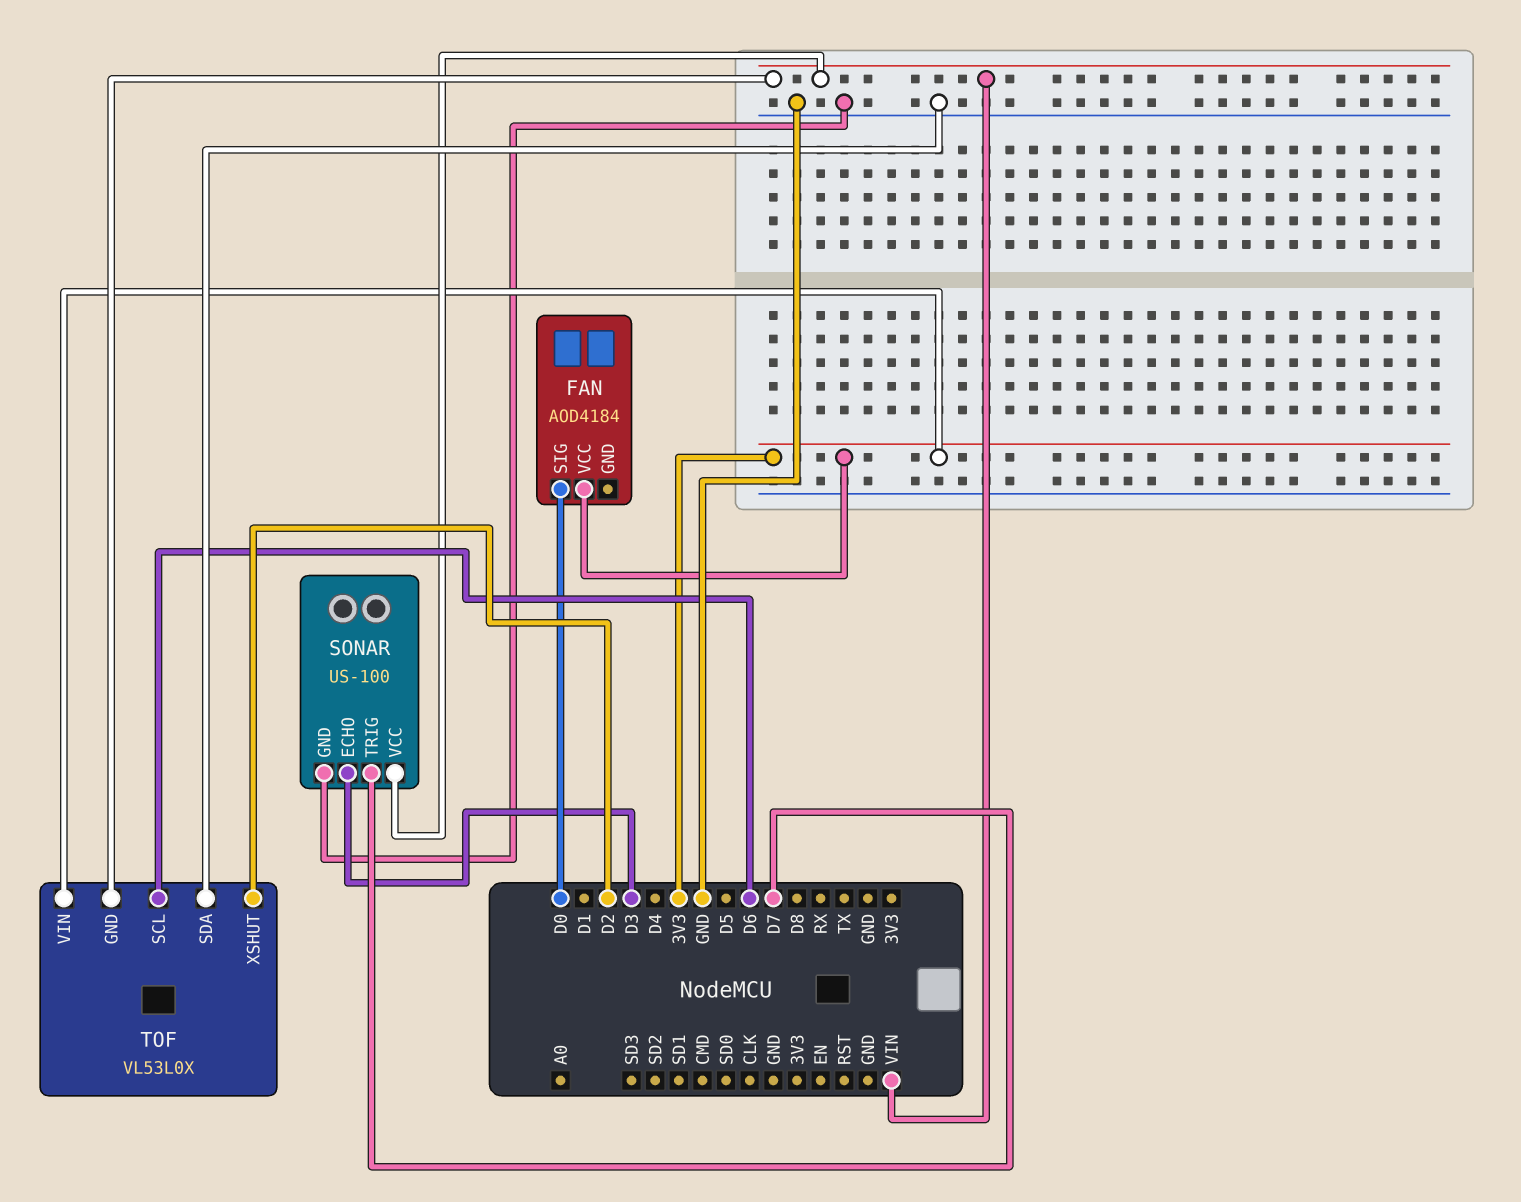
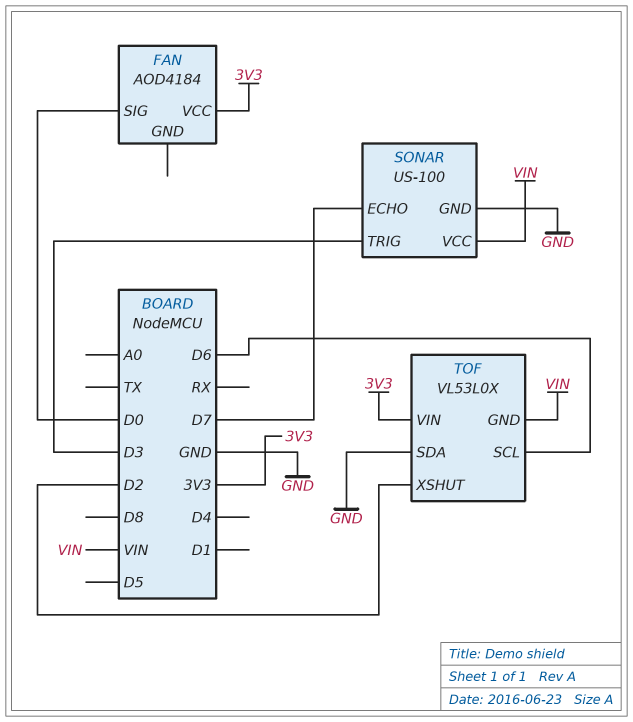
SONAR pin ECHO: D3 -> D7
SONAR pin TRIG: D7 -> D3

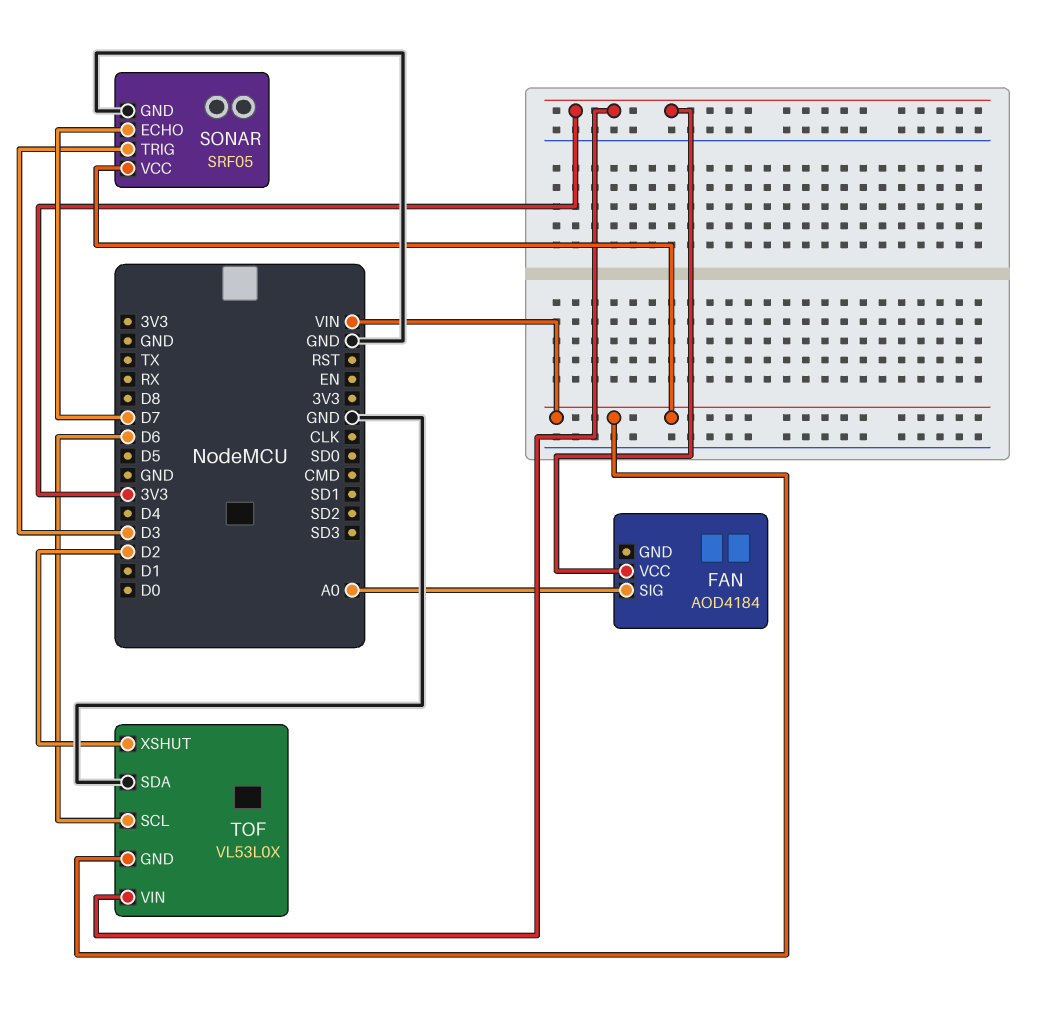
FAN pin SIG: D0 -> A0
SONAR: US-100 -> SRF05

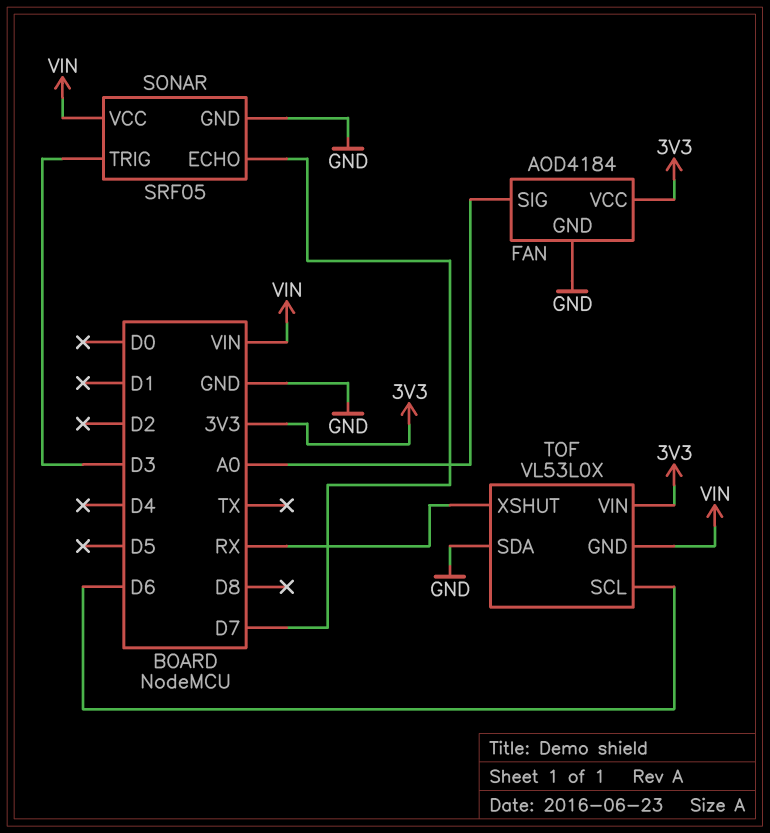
FAN pin GND: none -> GND
TOF pin XSHUT: D2 -> RX

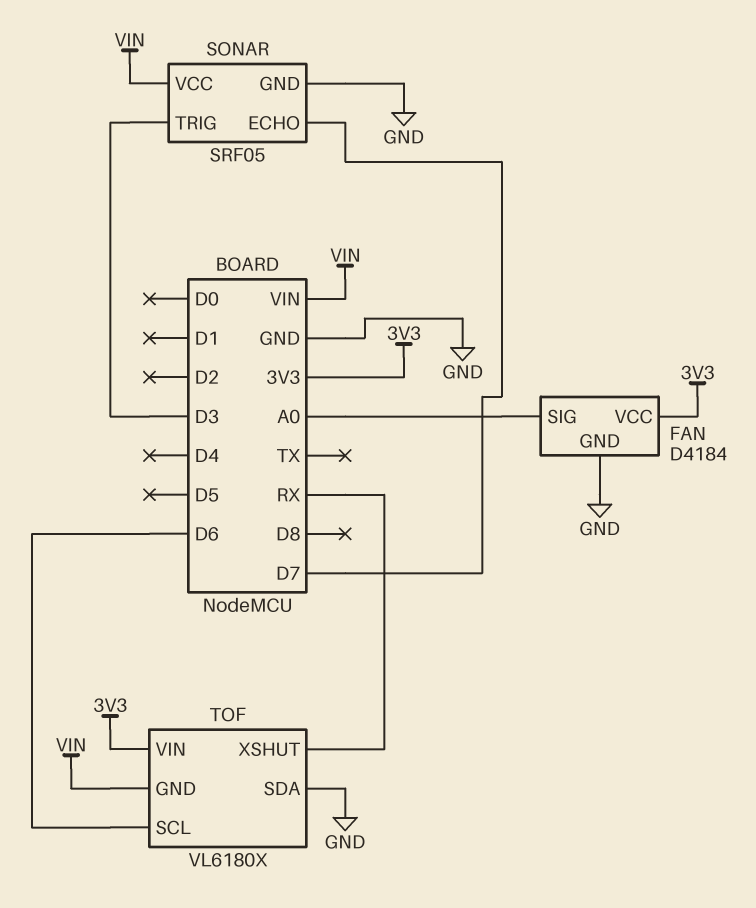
FAN: AOD4184 -> D4184
TOF: VL53L0X -> VL6180X

